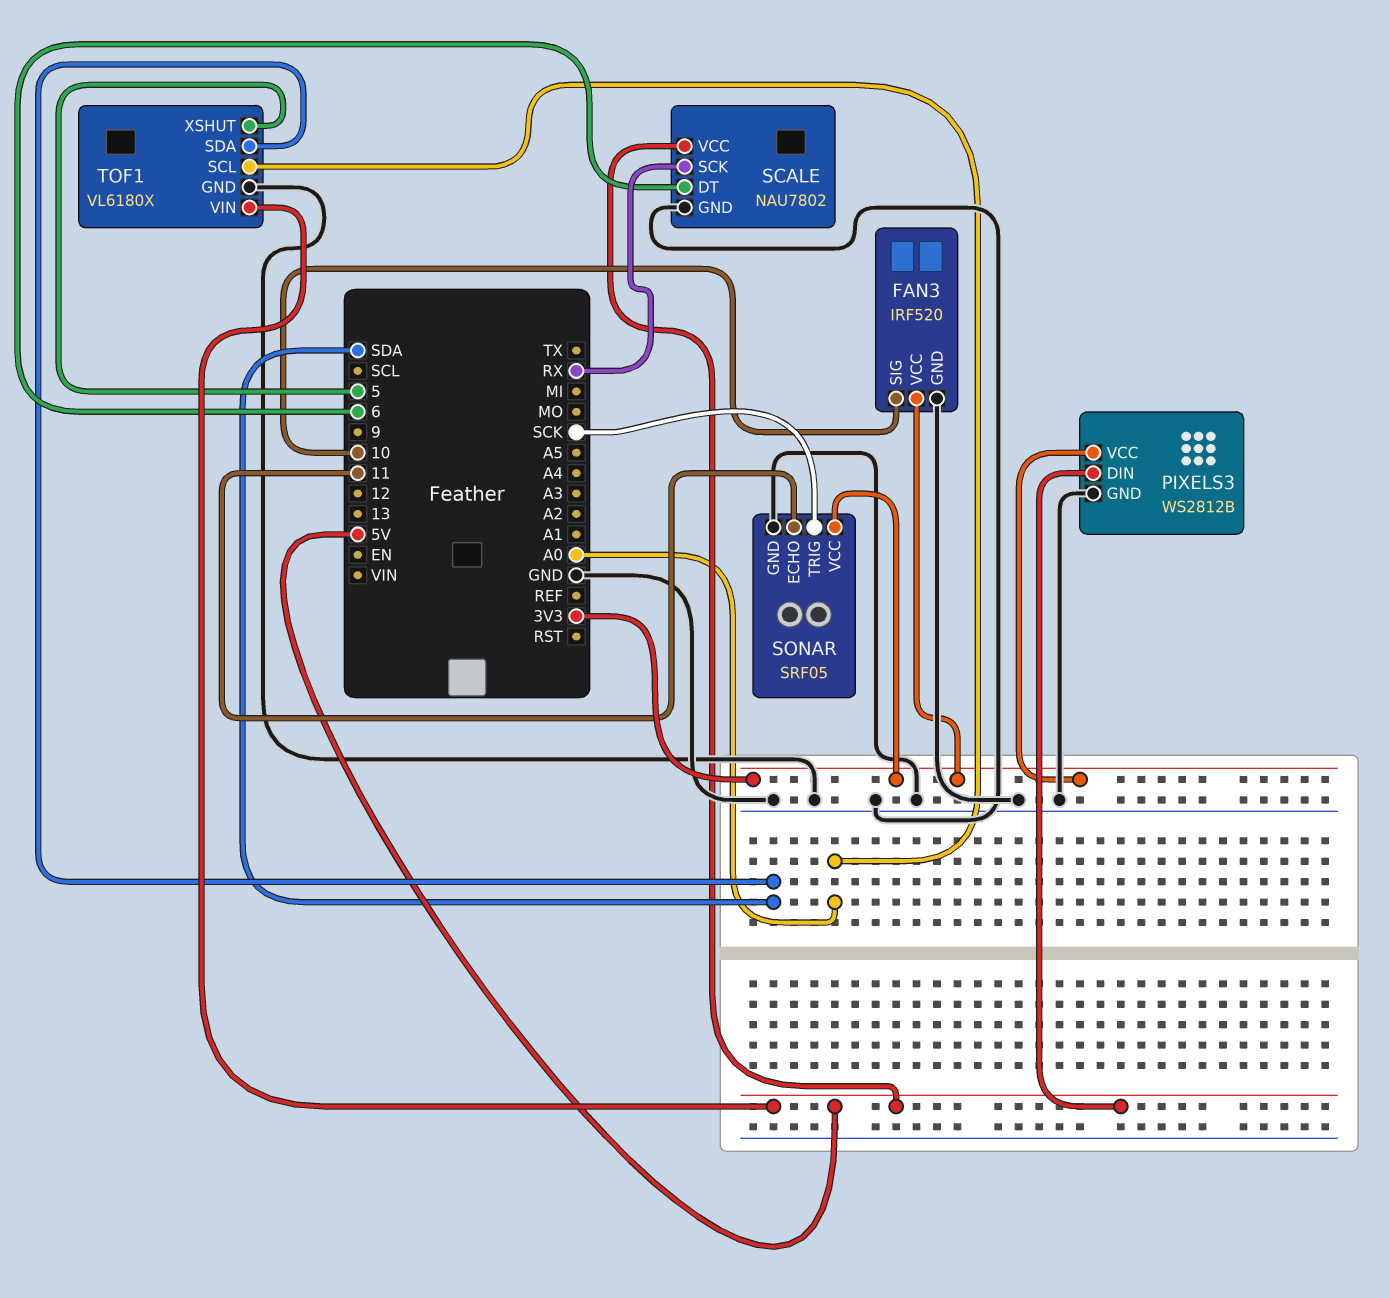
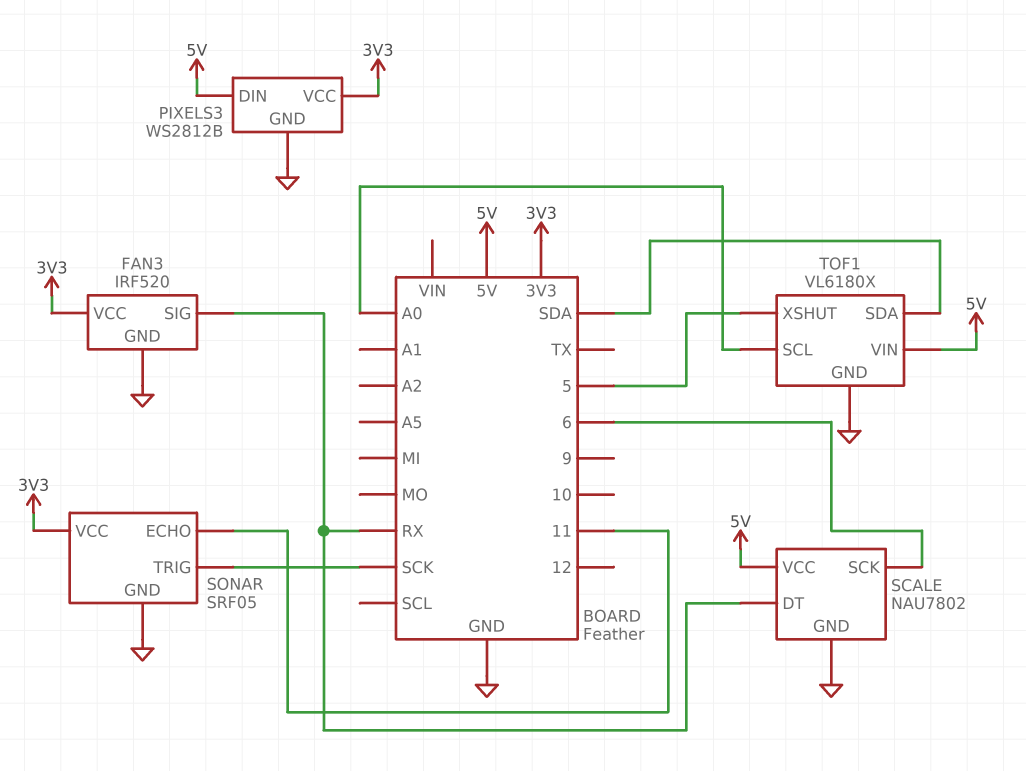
FAN3 pin SIG: 10 -> RX
SCALE pin DT: 6 -> RX
SCALE pin SCK: RX -> 6

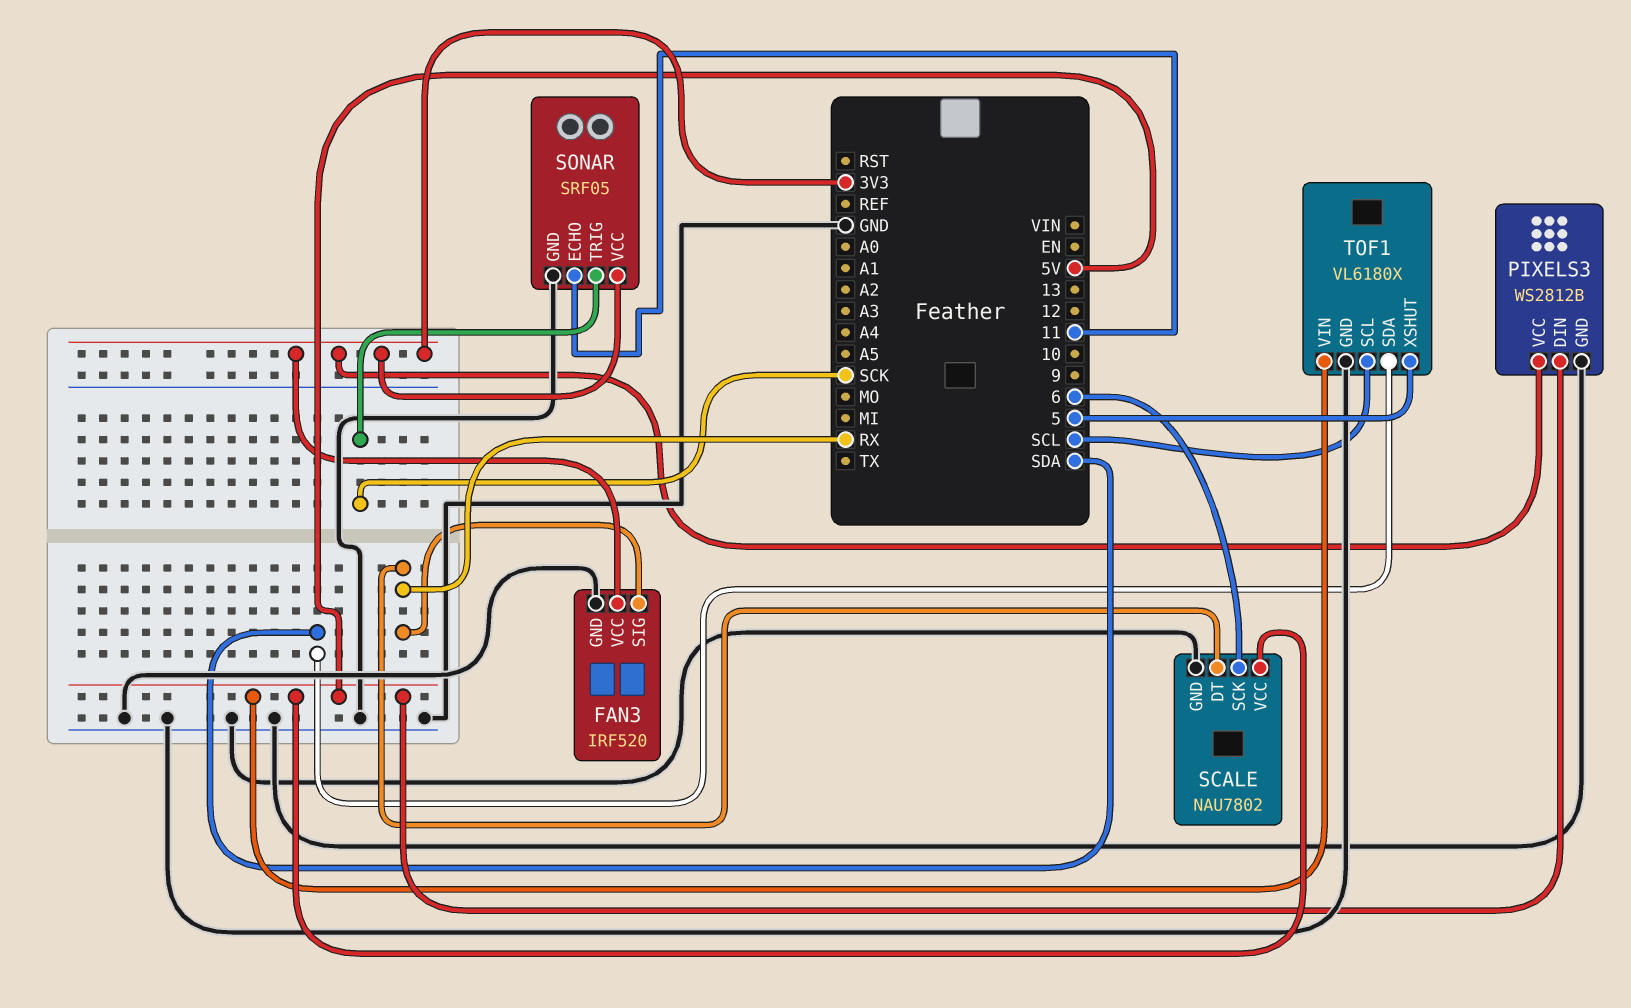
TOF1 pin SCL: A0 -> SCL

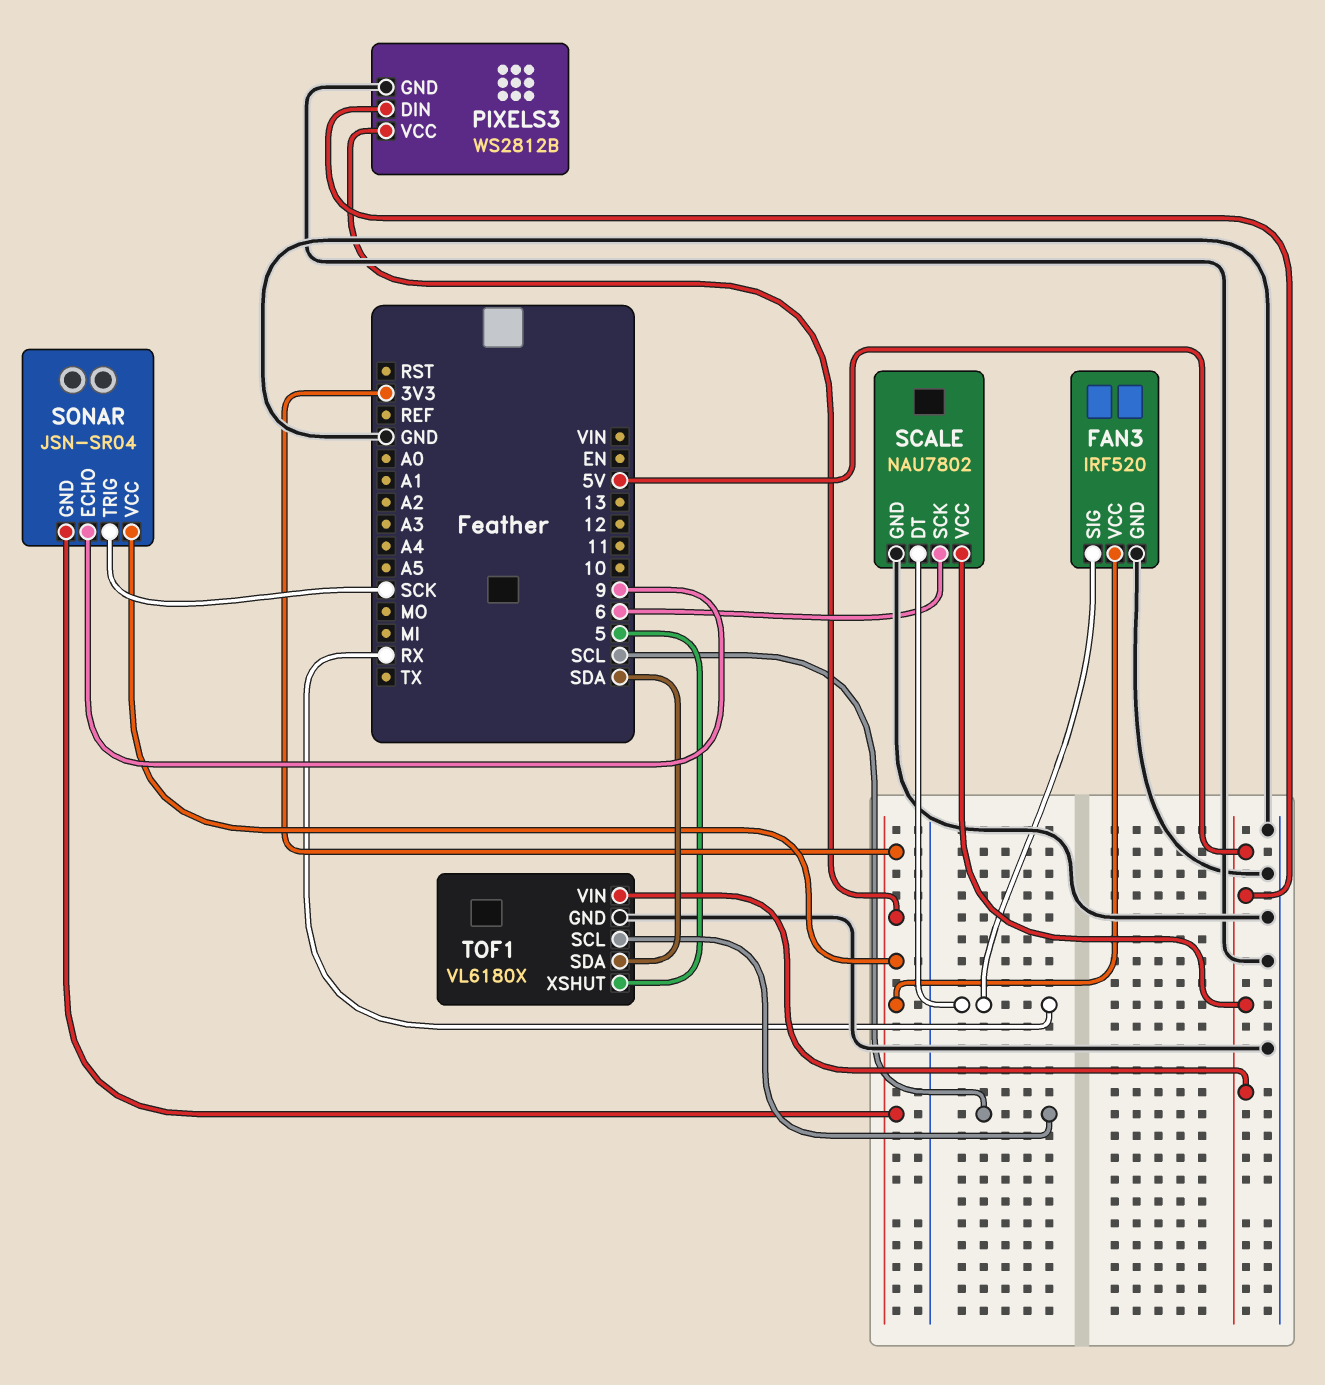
SONAR: SRF05 -> JSN-SR04
SONAR pin ECHO: 11 -> 9
SONAR pin GND: GND -> 3V3

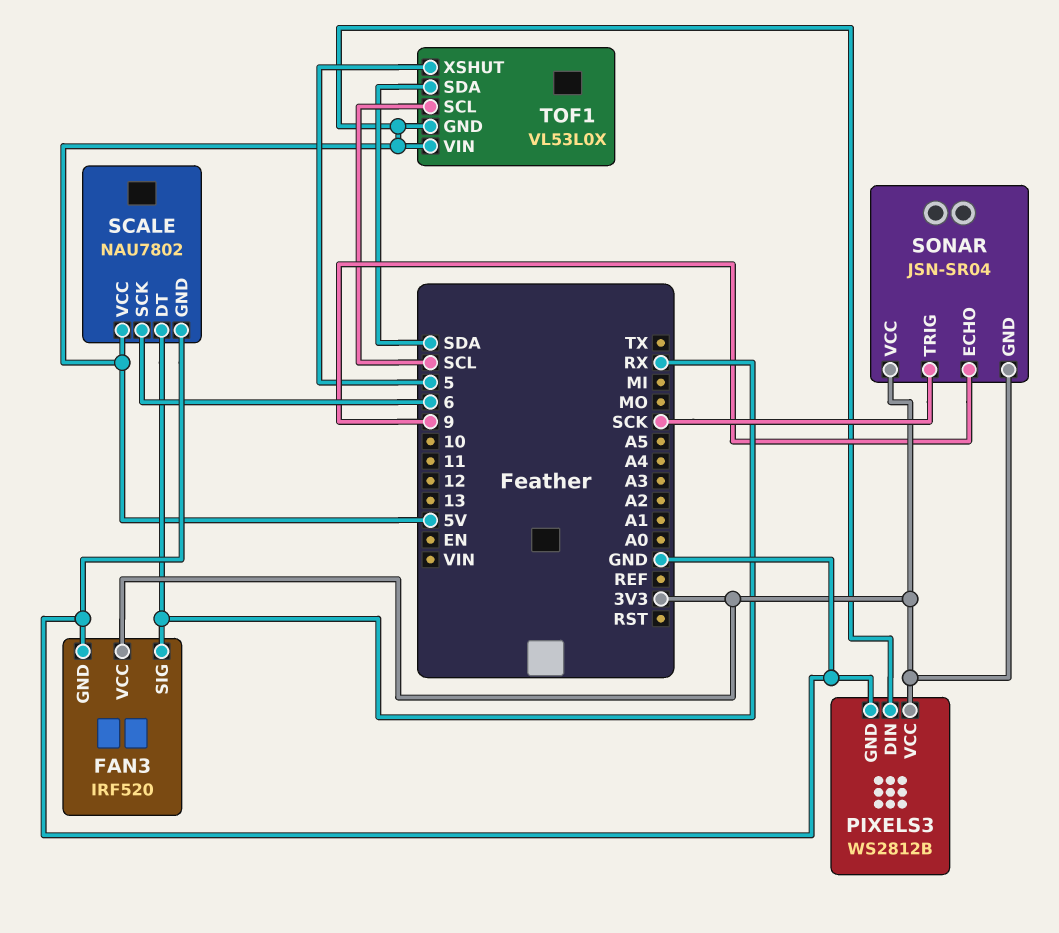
TOF1: VL6180X -> VL53L0X
TOF1 pin GND: GND -> 5V

